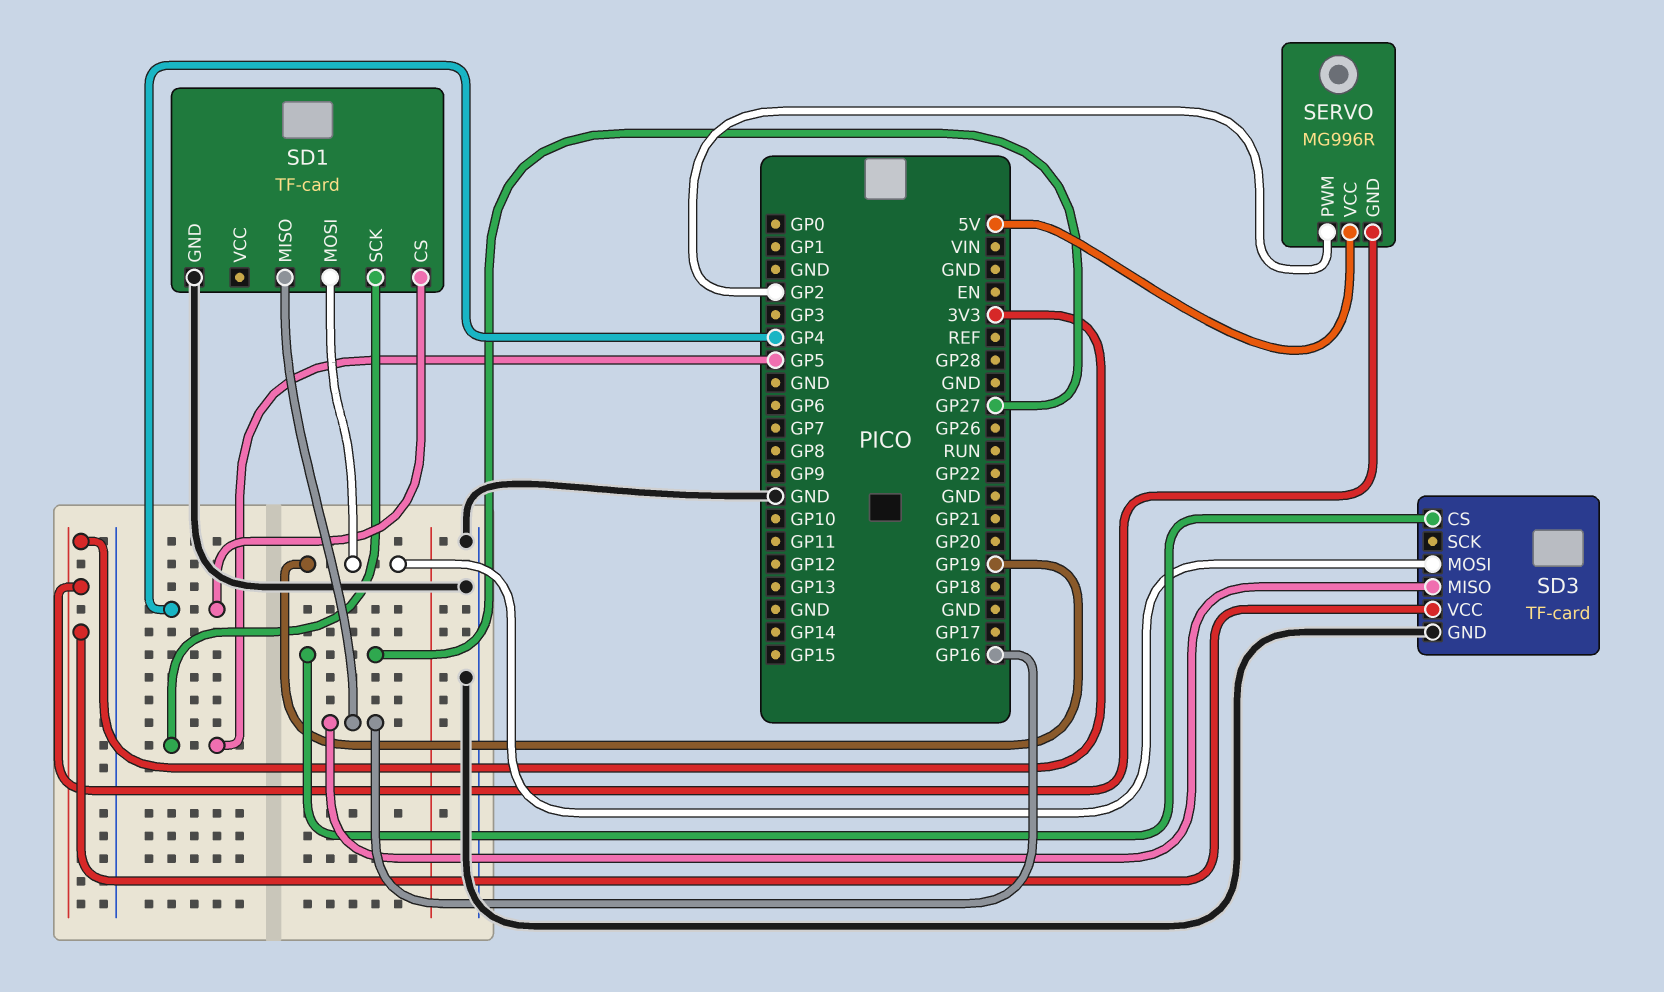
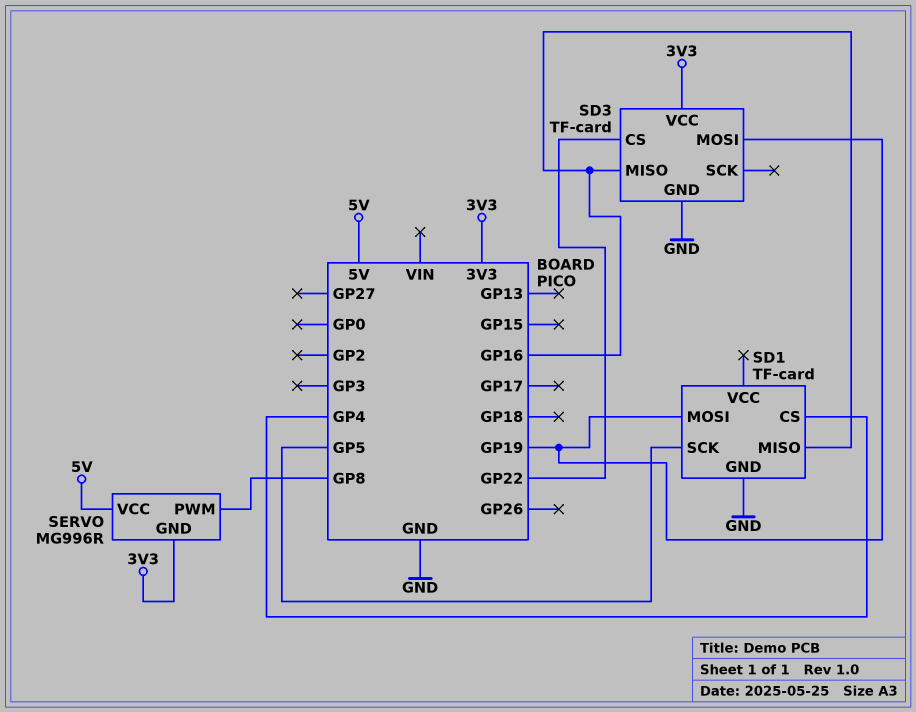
SD3 pin CS: GP27 -> GP22
SERVO pin PWM: GP2 -> GP8

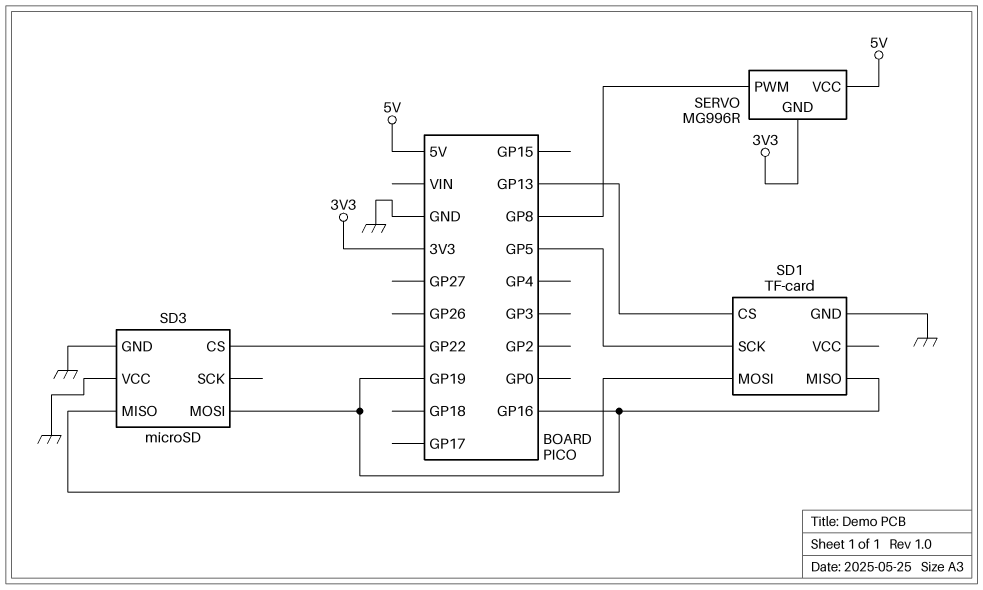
SD1 pin CS: GP4 -> GP13
SD3: TF-card -> microSD
SD3 pin VCC: 3V3 -> GND

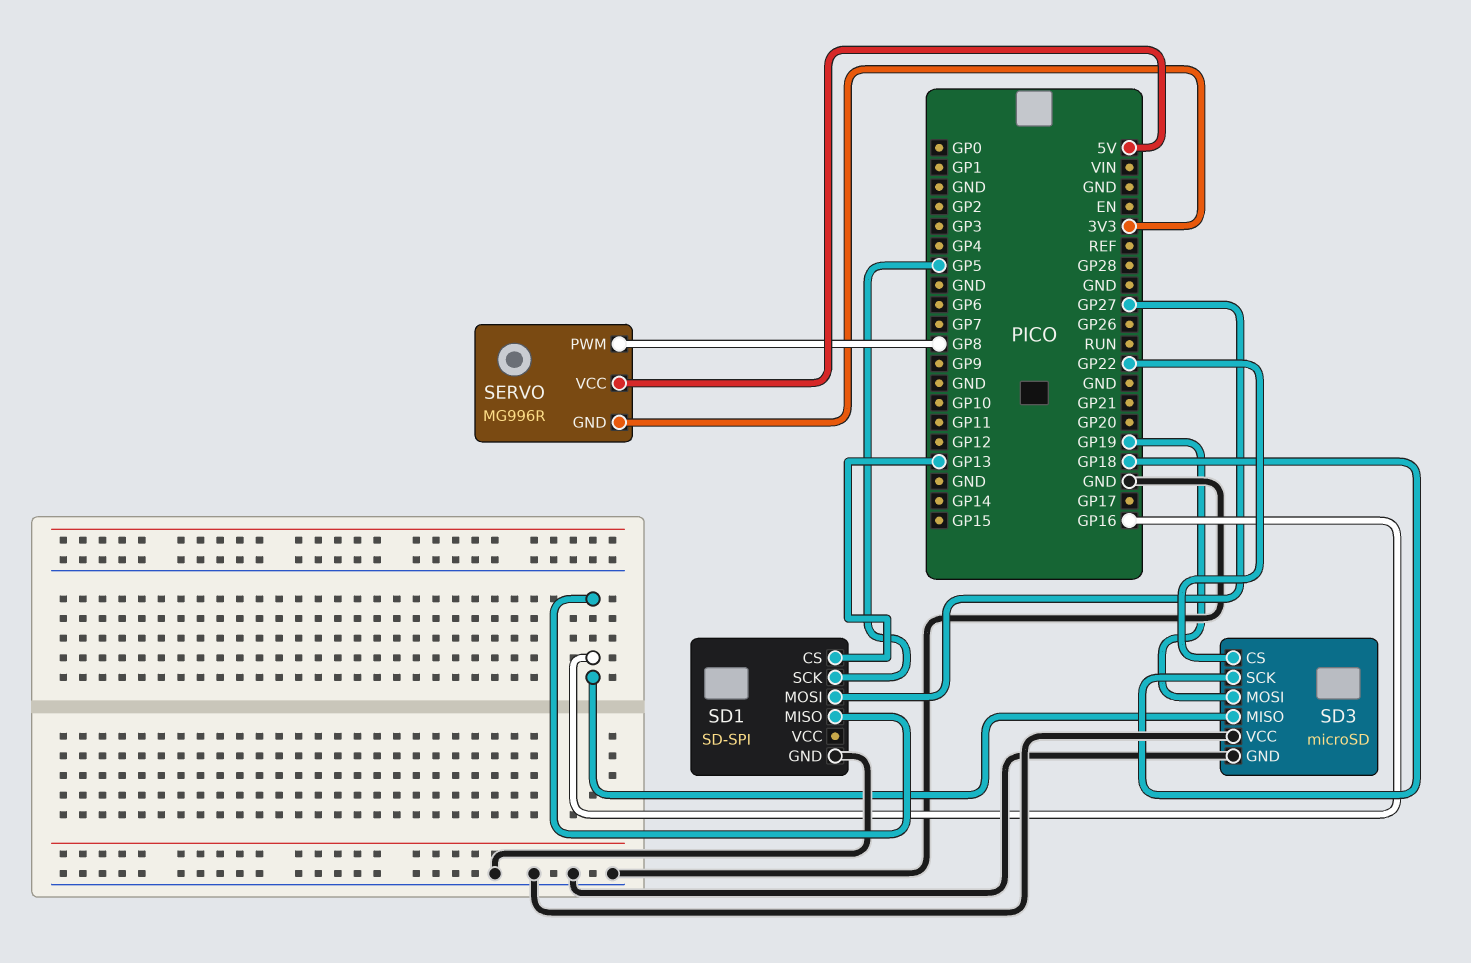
SD1: TF-card -> SD-SPI
SD1 pin MOSI: GP19 -> GP27
SD3 pin SCK: none -> GP18

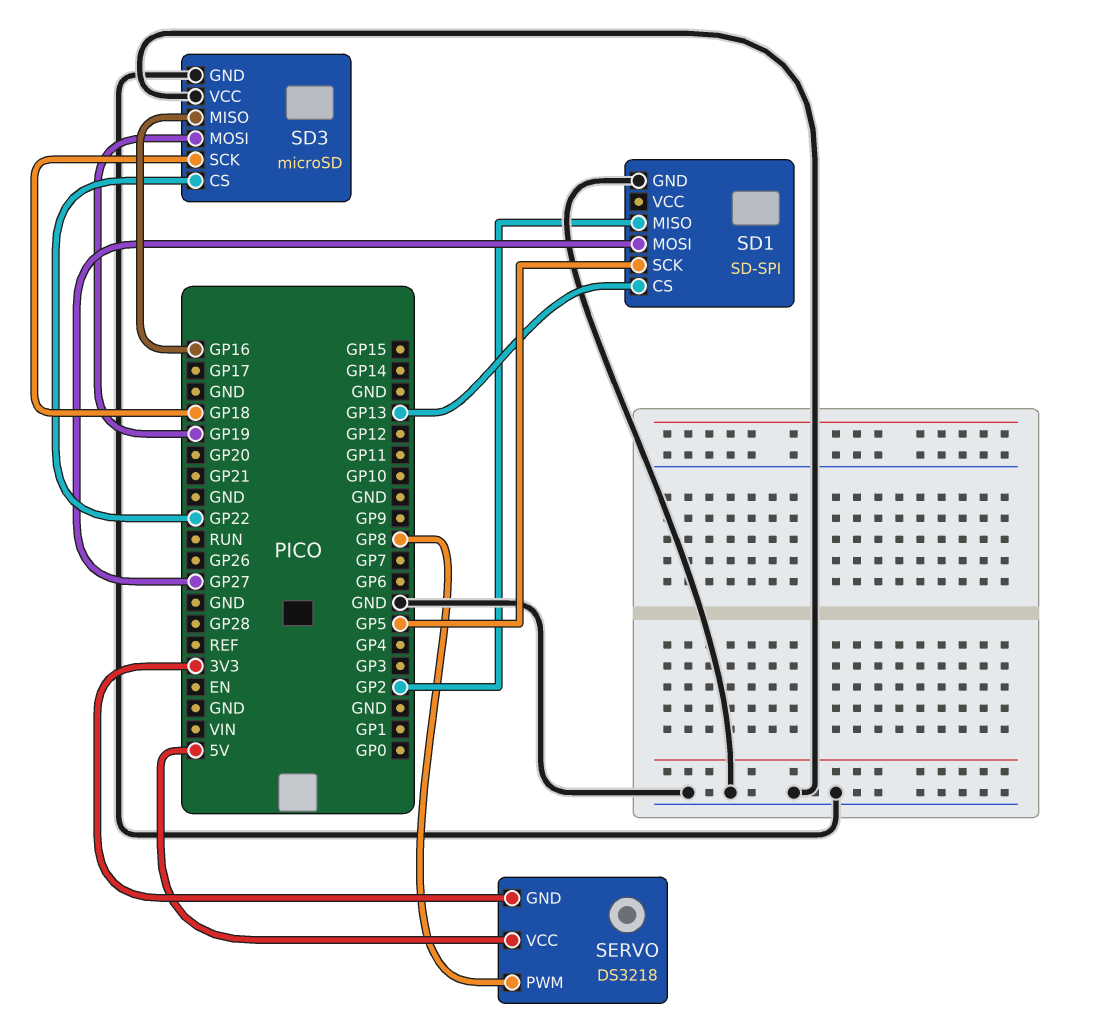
SD1 pin MISO: GP16 -> GP2
SERVO: MG996R -> DS3218

